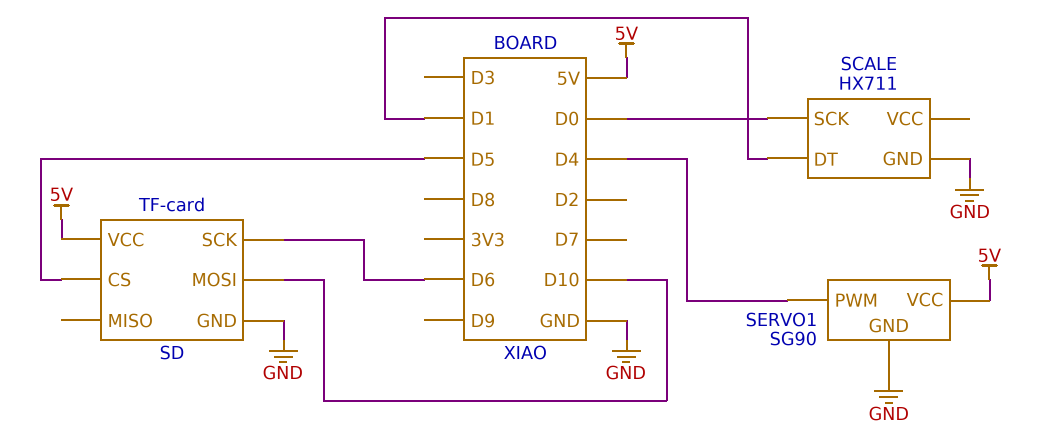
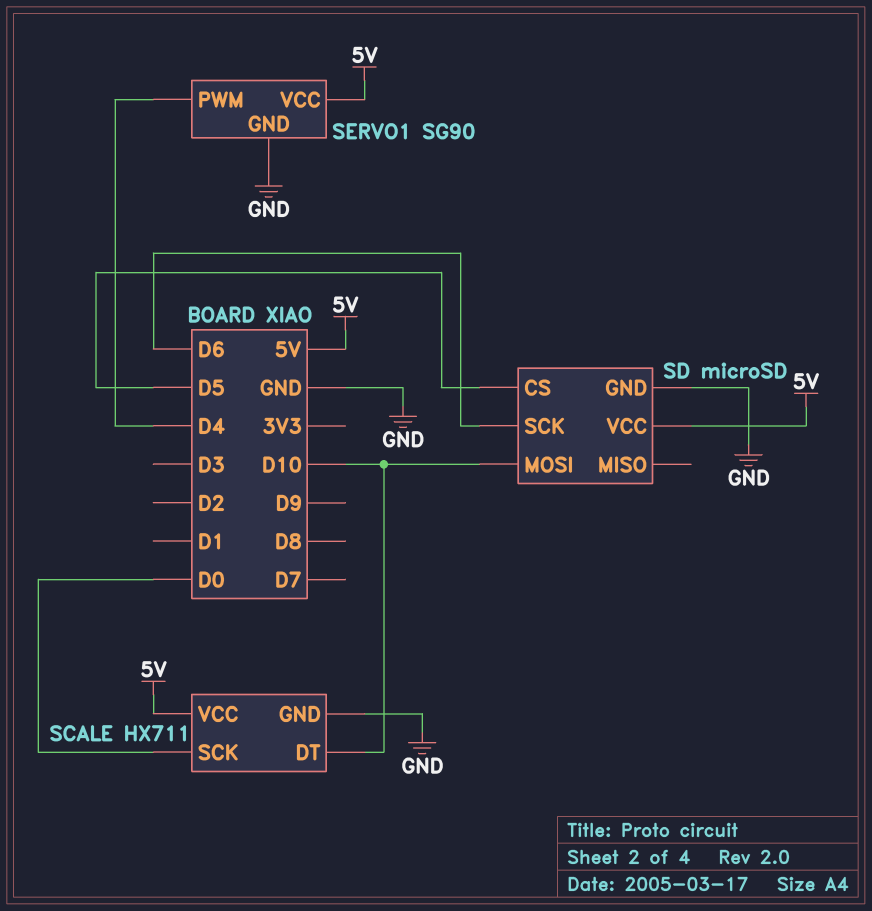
SCALE pin DT: D1 -> D10
SCALE pin VCC: none -> 5V
SD: TF-card -> microSD

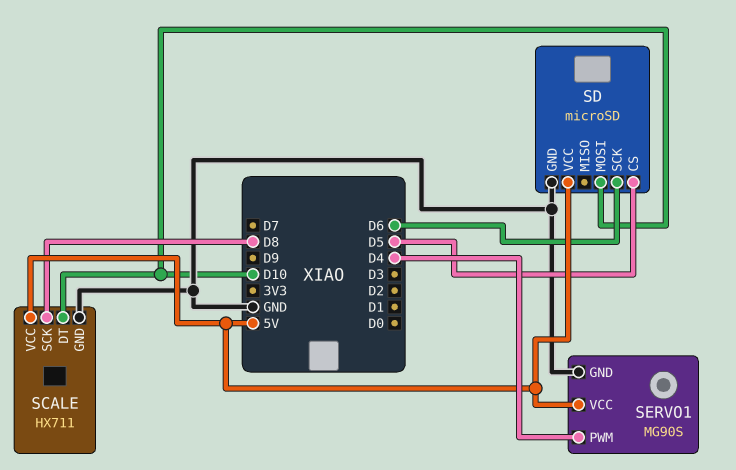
SCALE pin SCK: D0 -> D8
SERVO1: SG90 -> MG90S

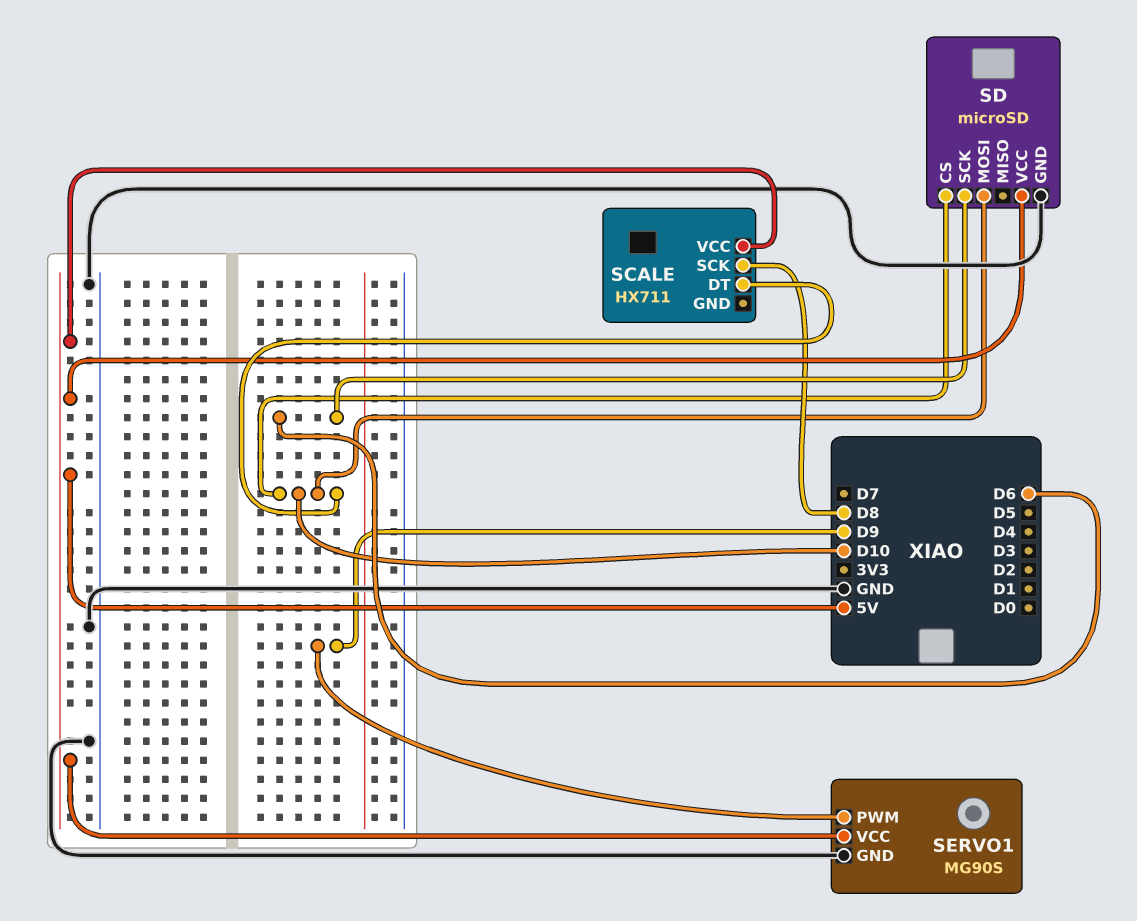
SCALE pin GND: GND -> none
SD pin CS: D5 -> D10
SERVO1 pin PWM: D4 -> D9

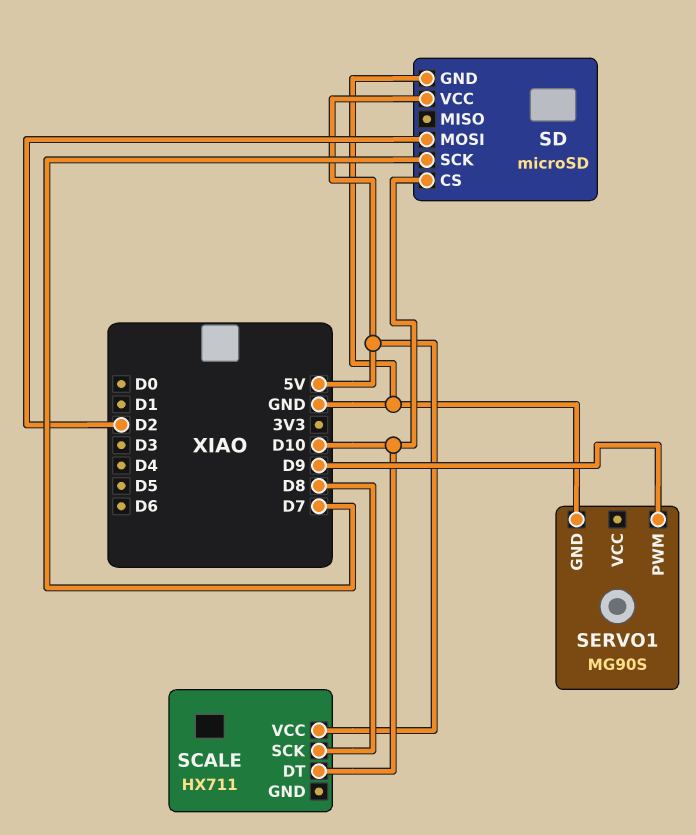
SD pin MOSI: D10 -> D2
SD pin SCK: D6 -> D7
SERVO1 pin VCC: 5V -> none

